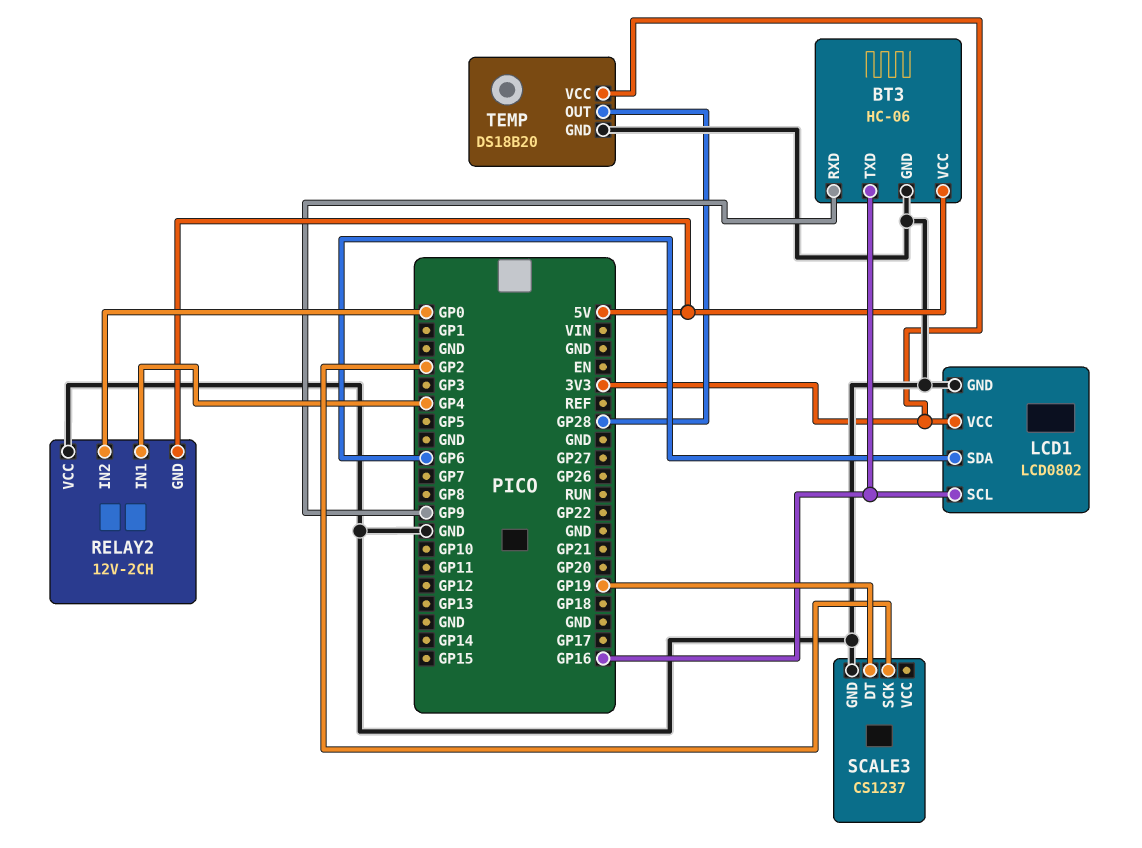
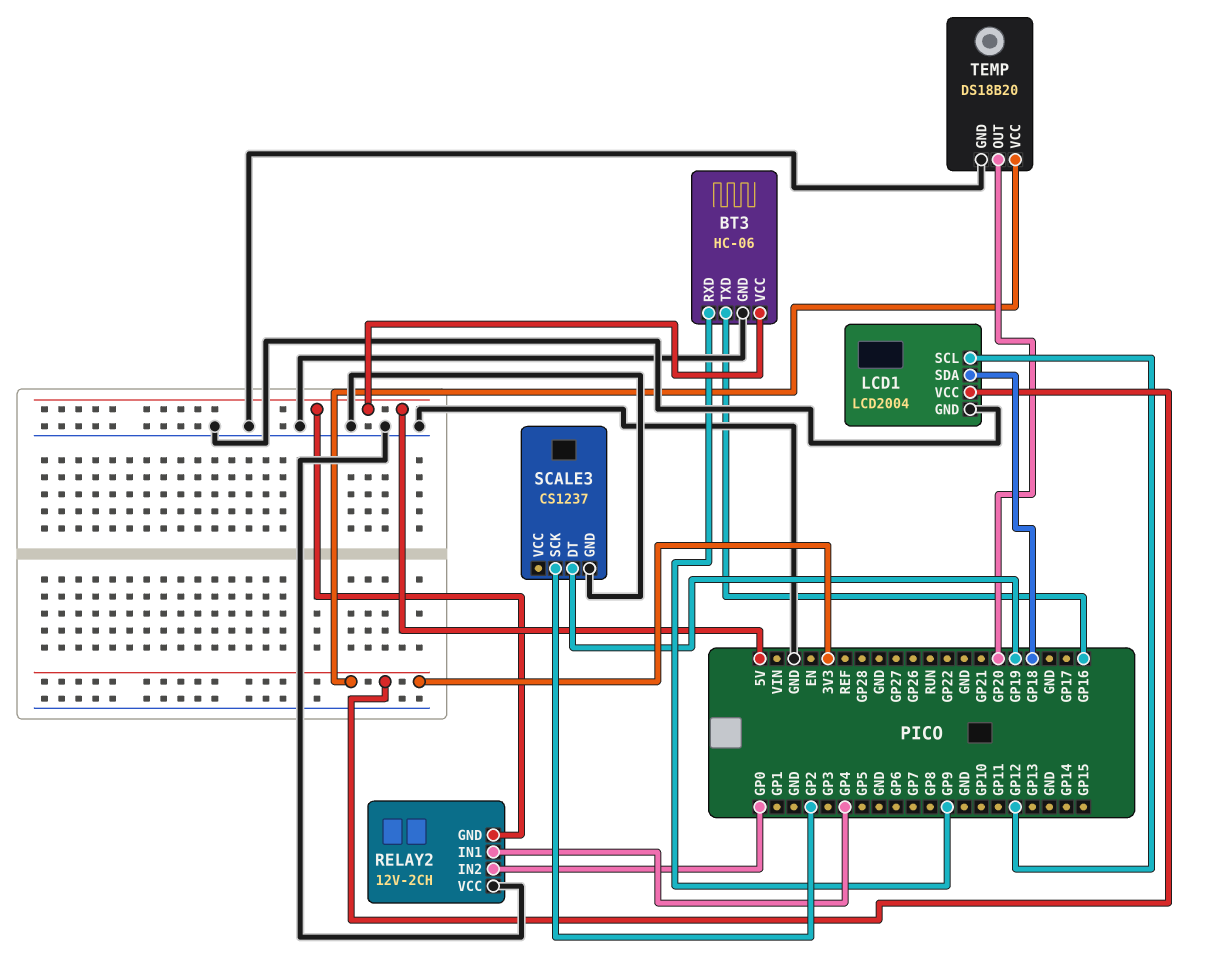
LCD1: LCD0802 -> LCD2004
LCD1 pin SCL: GP16 -> GP12
LCD1 pin SDA: GP6 -> GP18
TEMP pin OUT: GP28 -> GP20

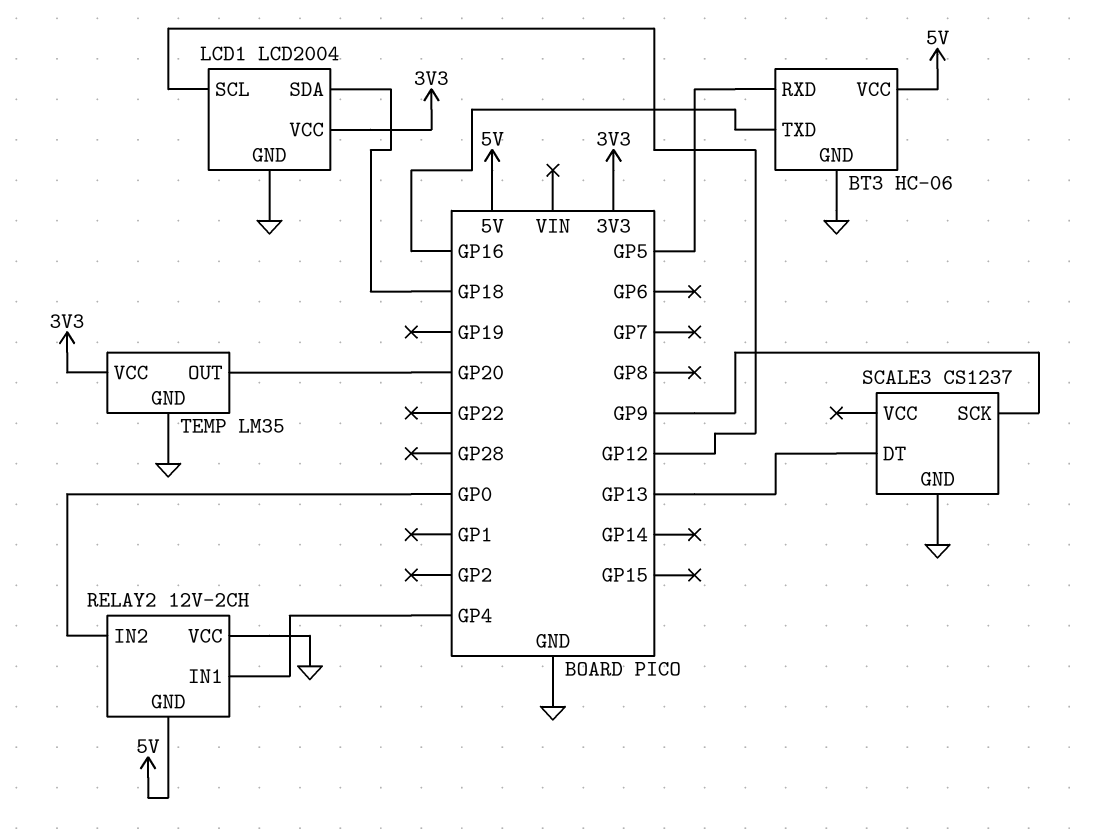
BT3 pin RXD: GP9 -> GP5
SCALE3 pin DT: GP19 -> GP13
SCALE3 pin SCK: GP2 -> GP9
TEMP: DS18B20 -> LM35

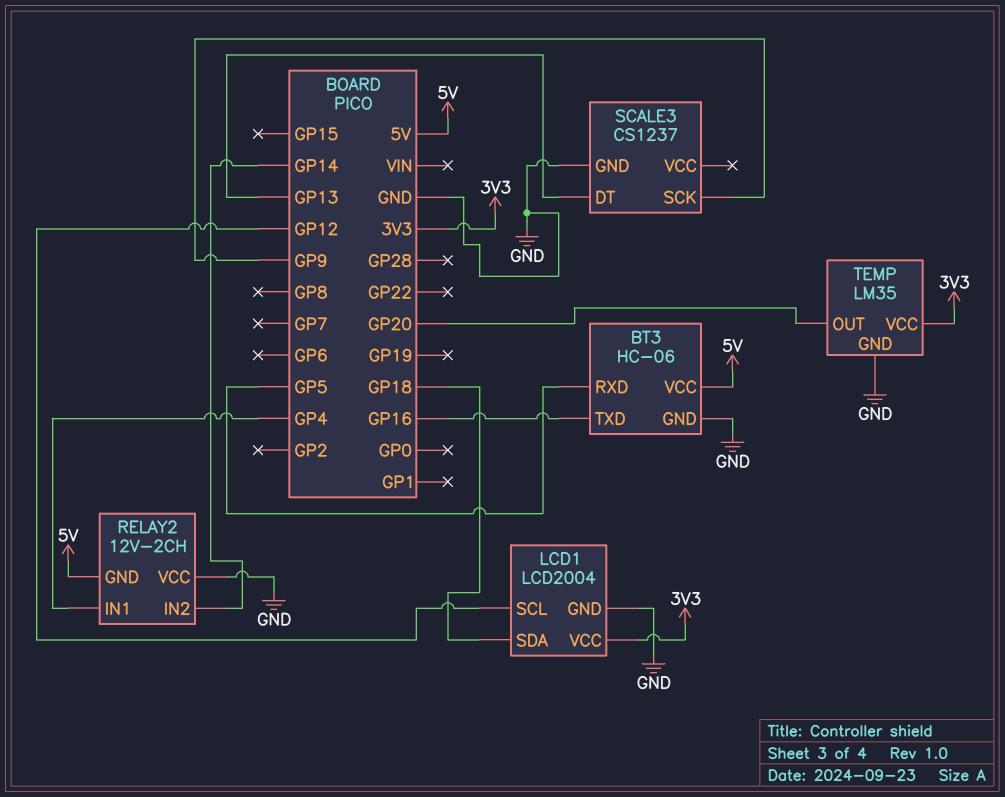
RELAY2 pin IN2: GP0 -> GP14

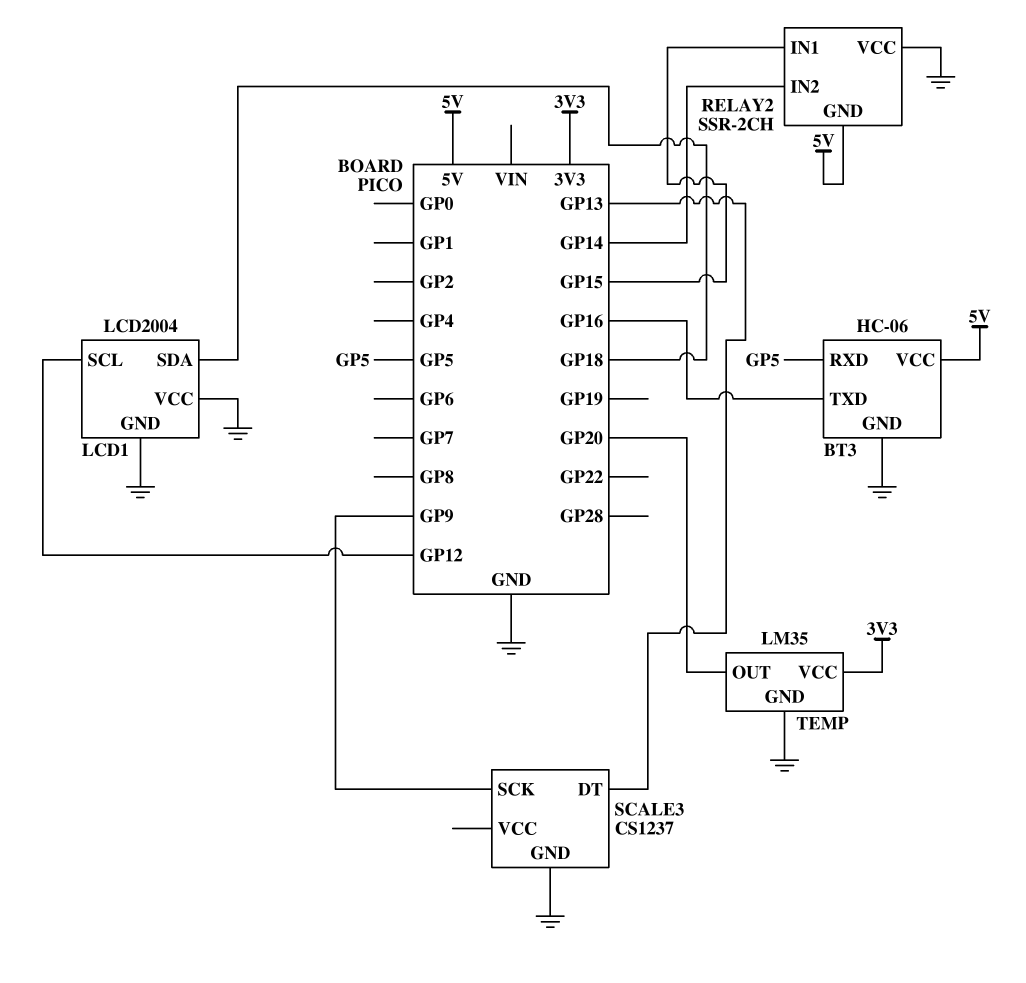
LCD1 pin VCC: 3V3 -> GND
RELAY2: 12V-2CH -> SSR-2CH
RELAY2 pin IN1: GP4 -> GP15

